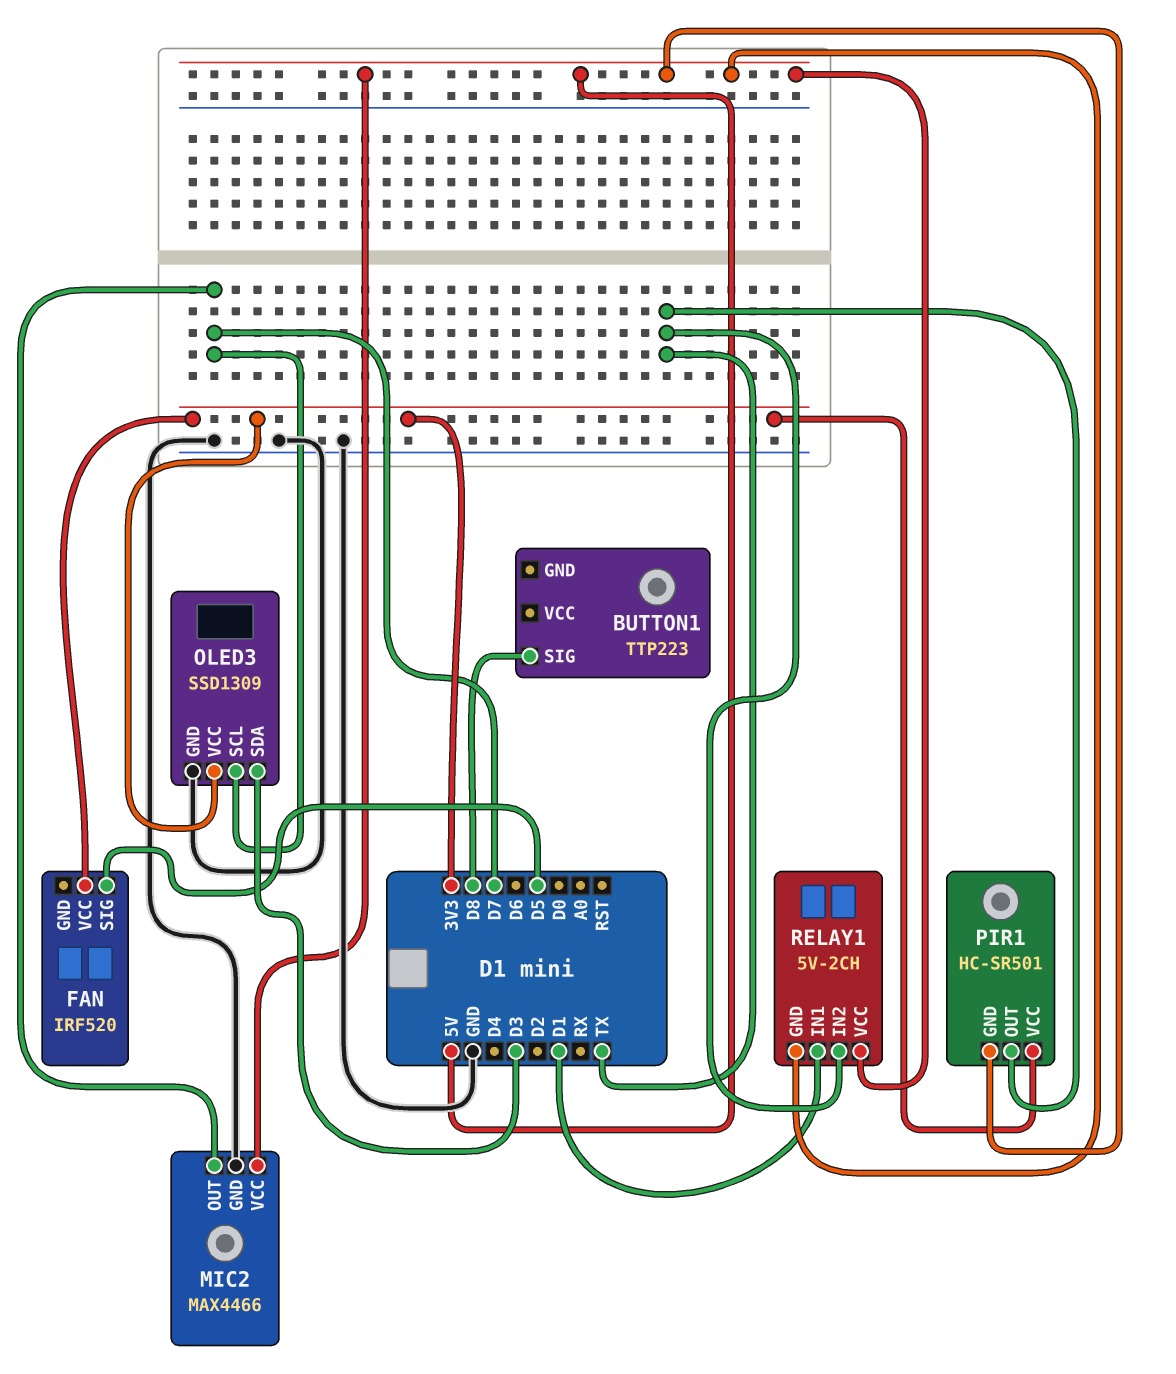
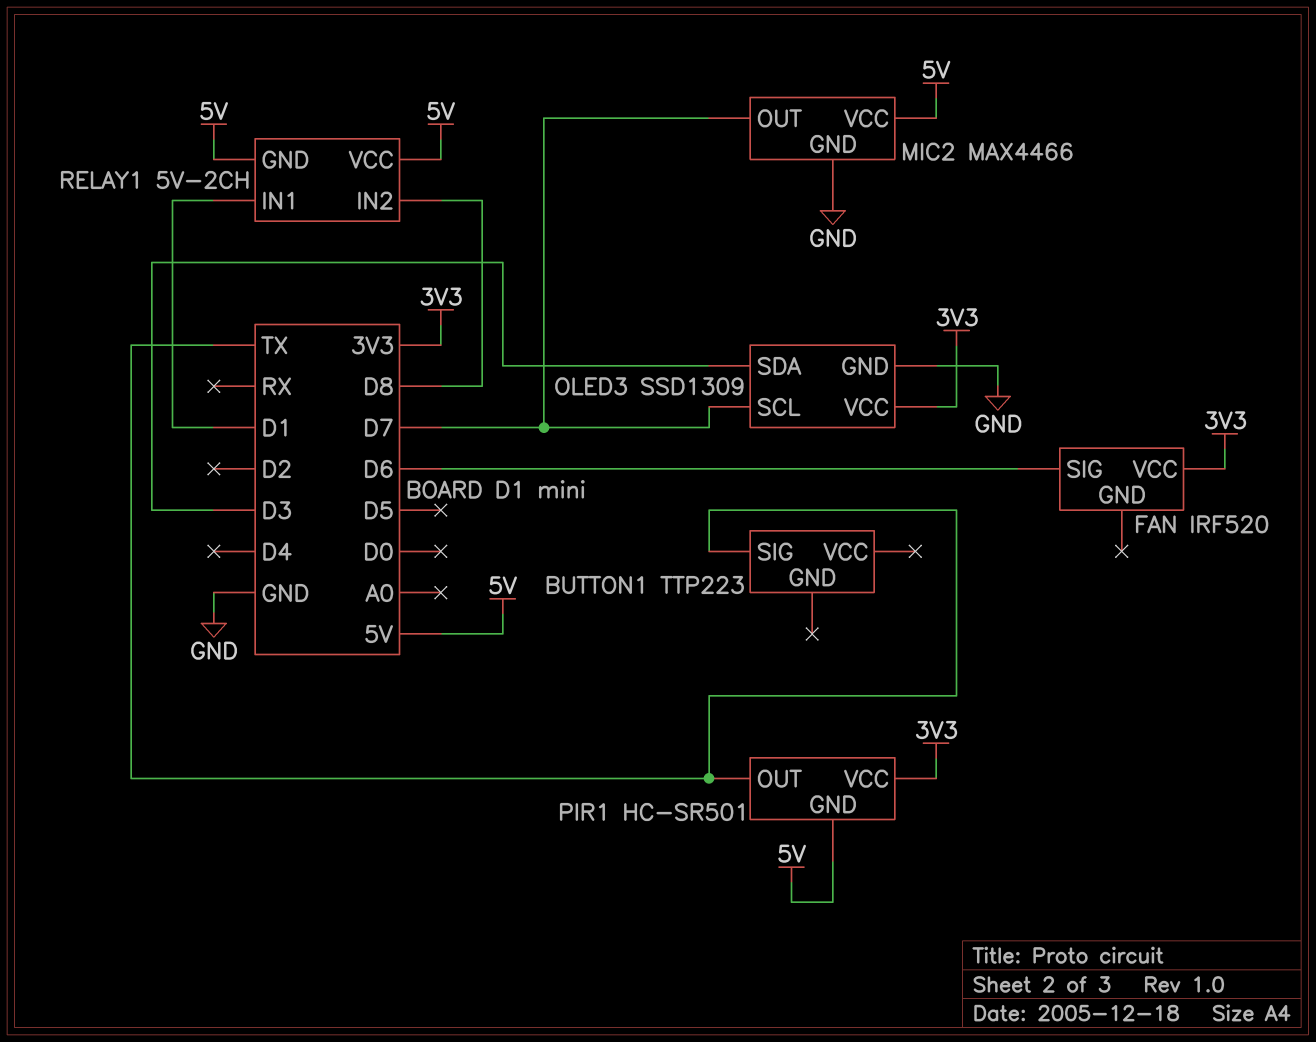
BUTTON1 pin SIG: D8 -> TX
FAN pin SIG: D5 -> D6
RELAY1 pin IN2: TX -> D8

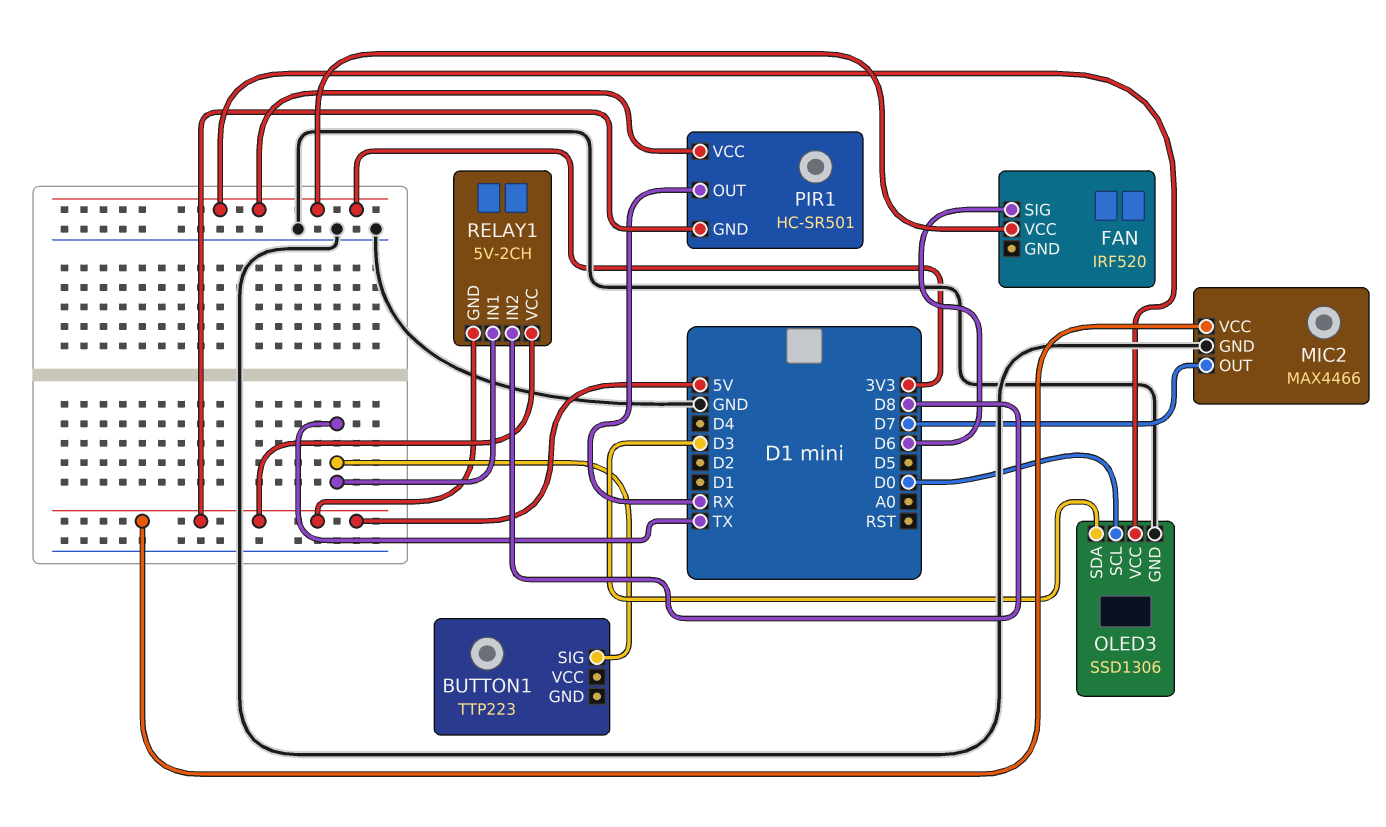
OLED3: SSD1309 -> SSD1306
OLED3 pin SCL: D7 -> D0
PIR1 pin OUT: TX -> RX
RELAY1 pin IN1: D1 -> TX

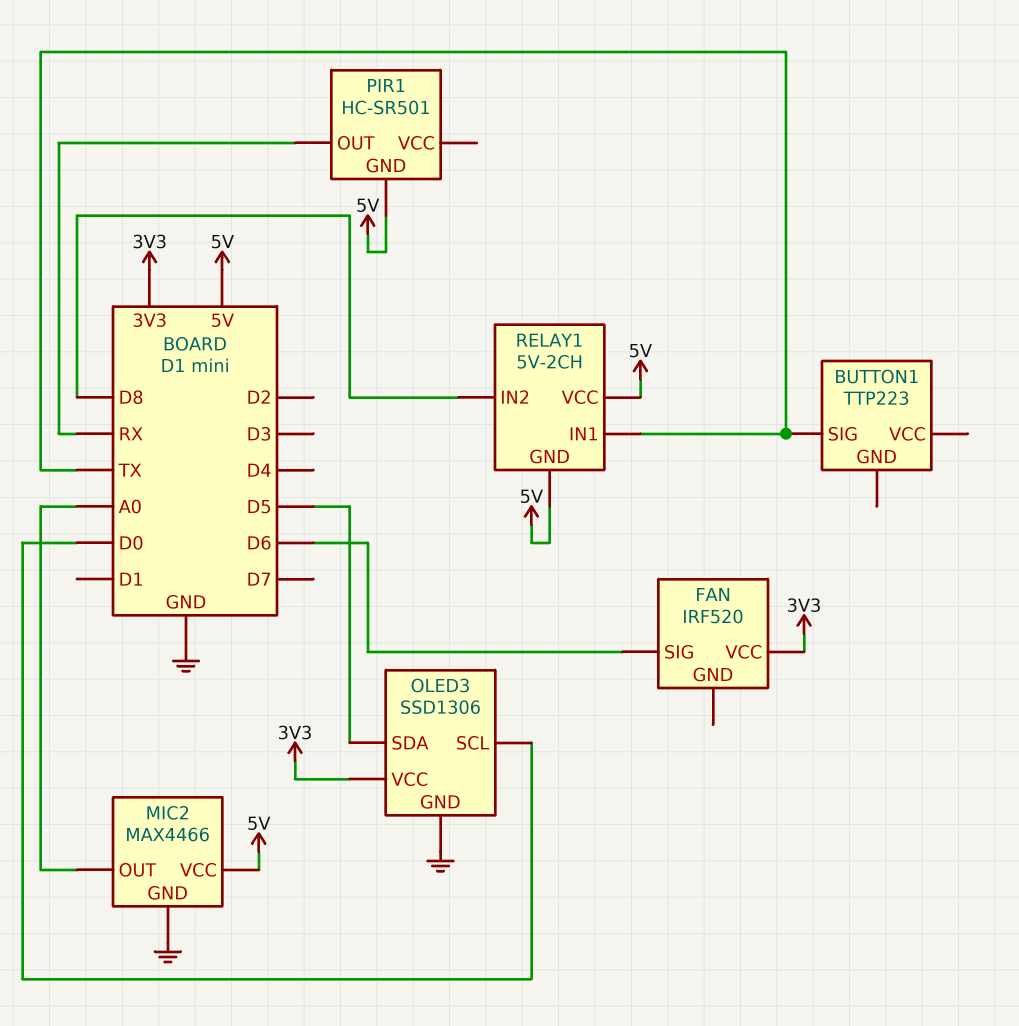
MIC2 pin OUT: D7 -> A0
OLED3 pin SDA: D3 -> D5
PIR1 pin VCC: 3V3 -> none

